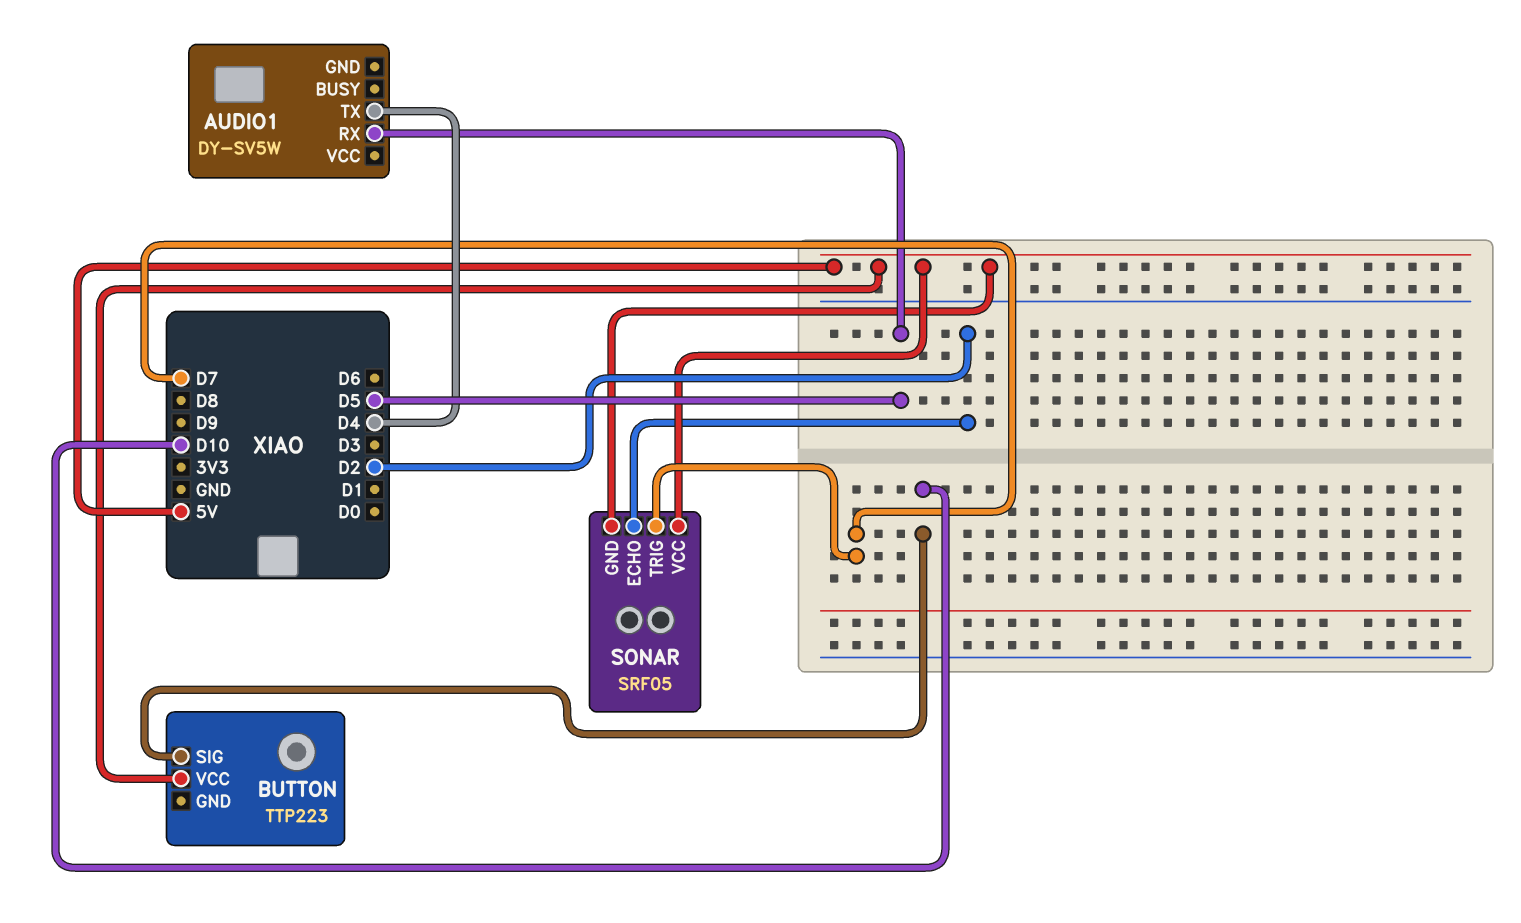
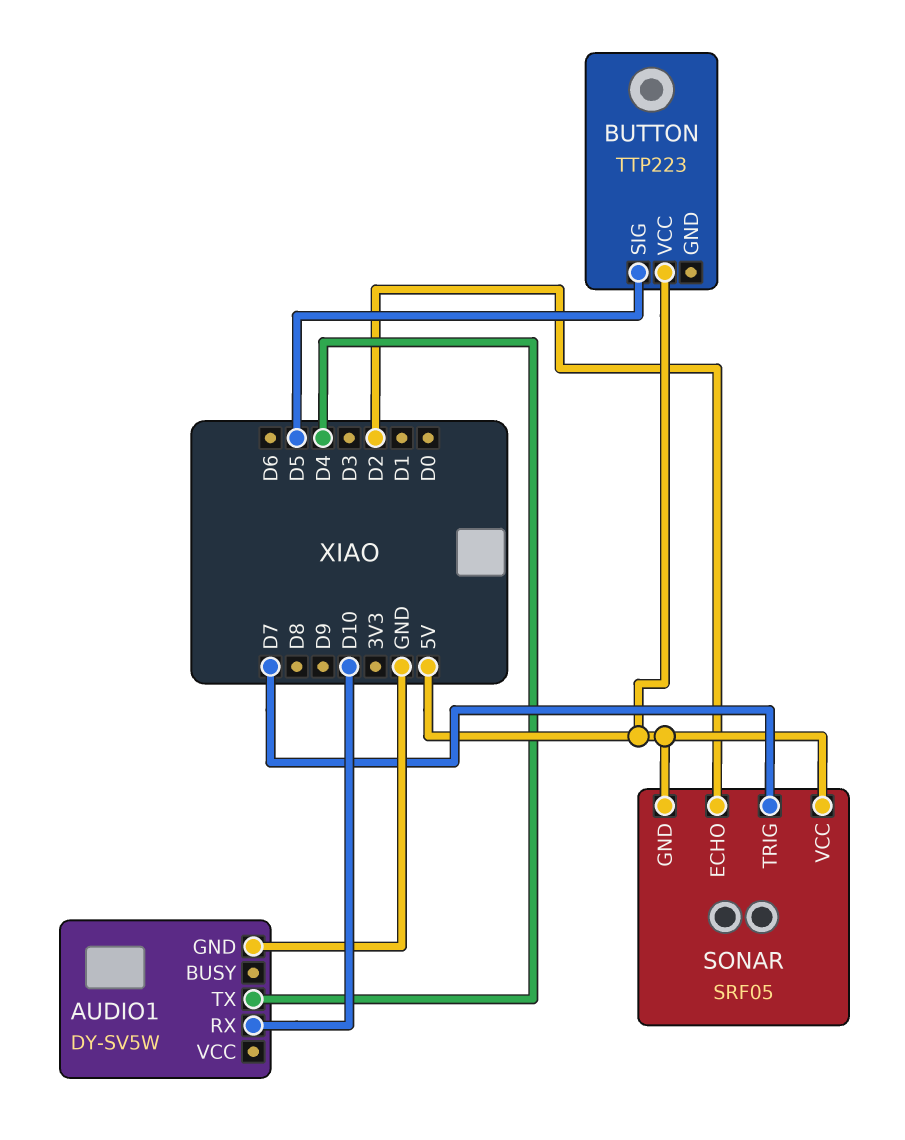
AUDIO1 pin GND: none -> GND
AUDIO1 pin RX: D5 -> D10
BUTTON pin SIG: D10 -> D5

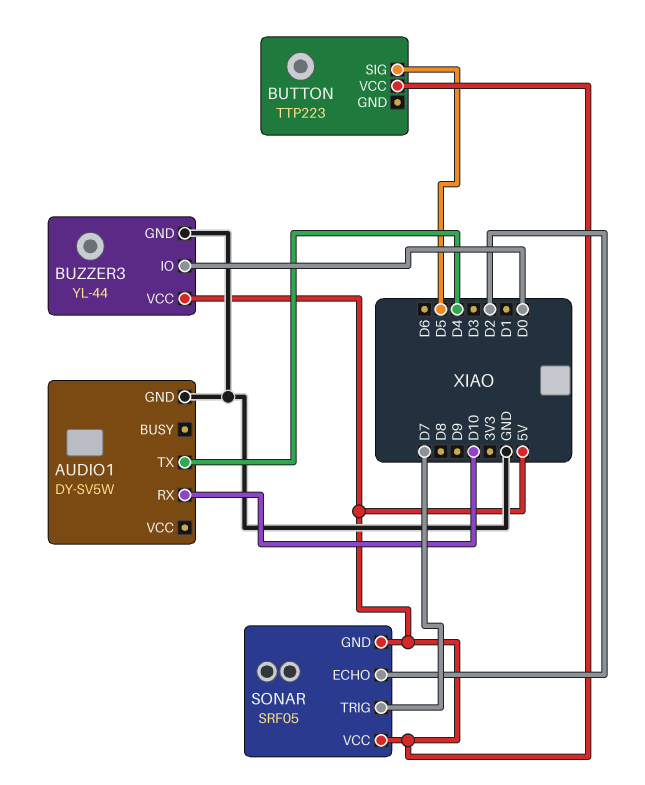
BUZZER3: none -> YL-44
BUZZER3 pin GND: none -> GND
BUZZER3 pin IO: none -> D0
BUZZER3 pin VCC: none -> 5V

